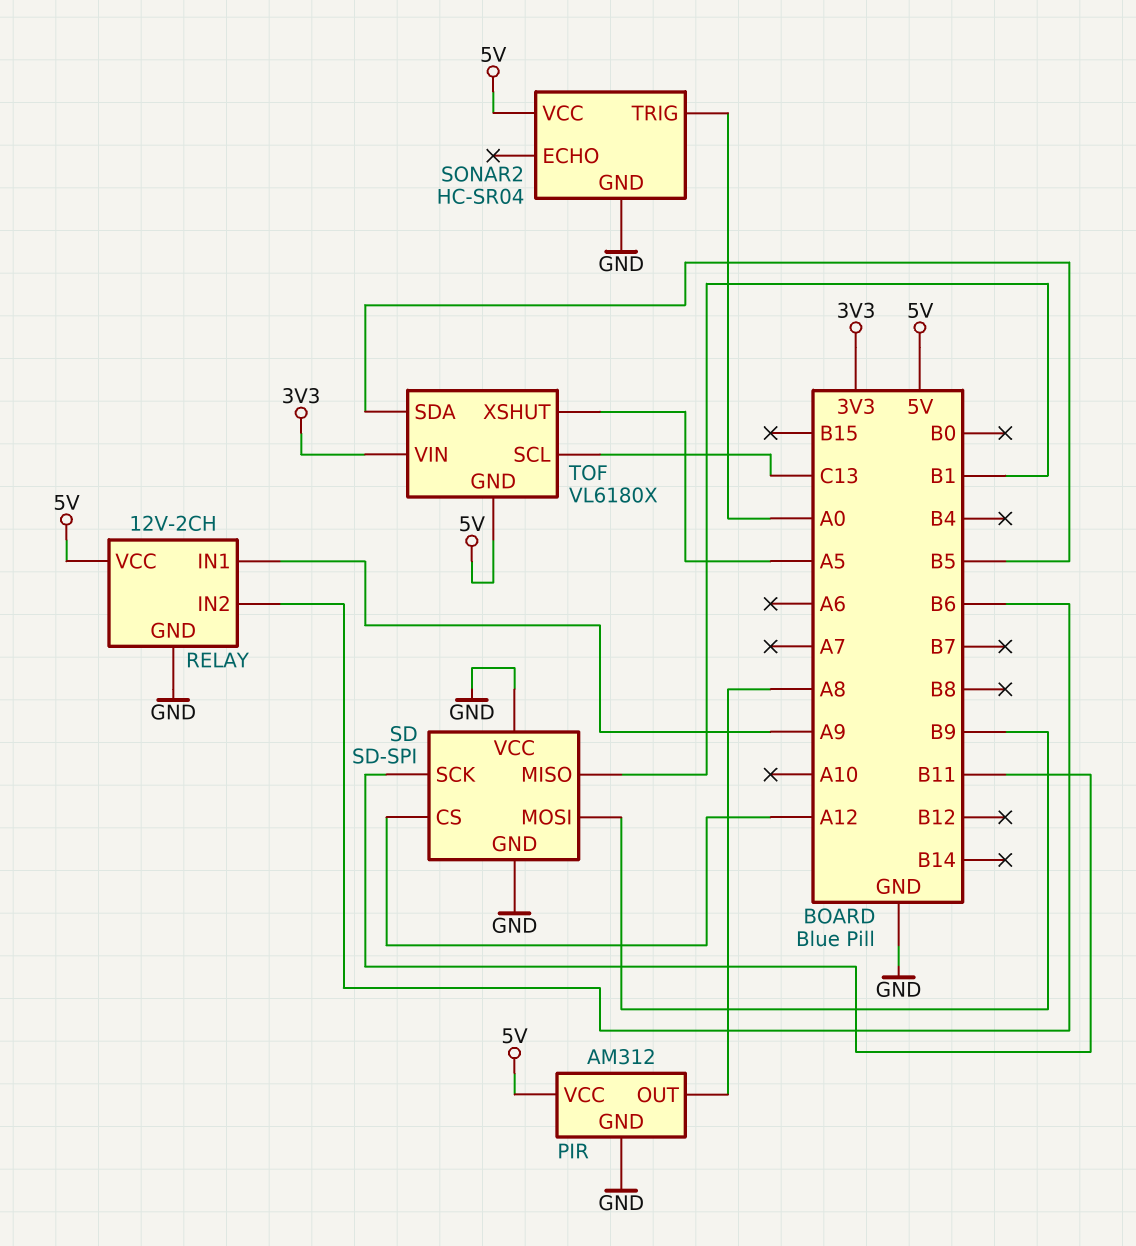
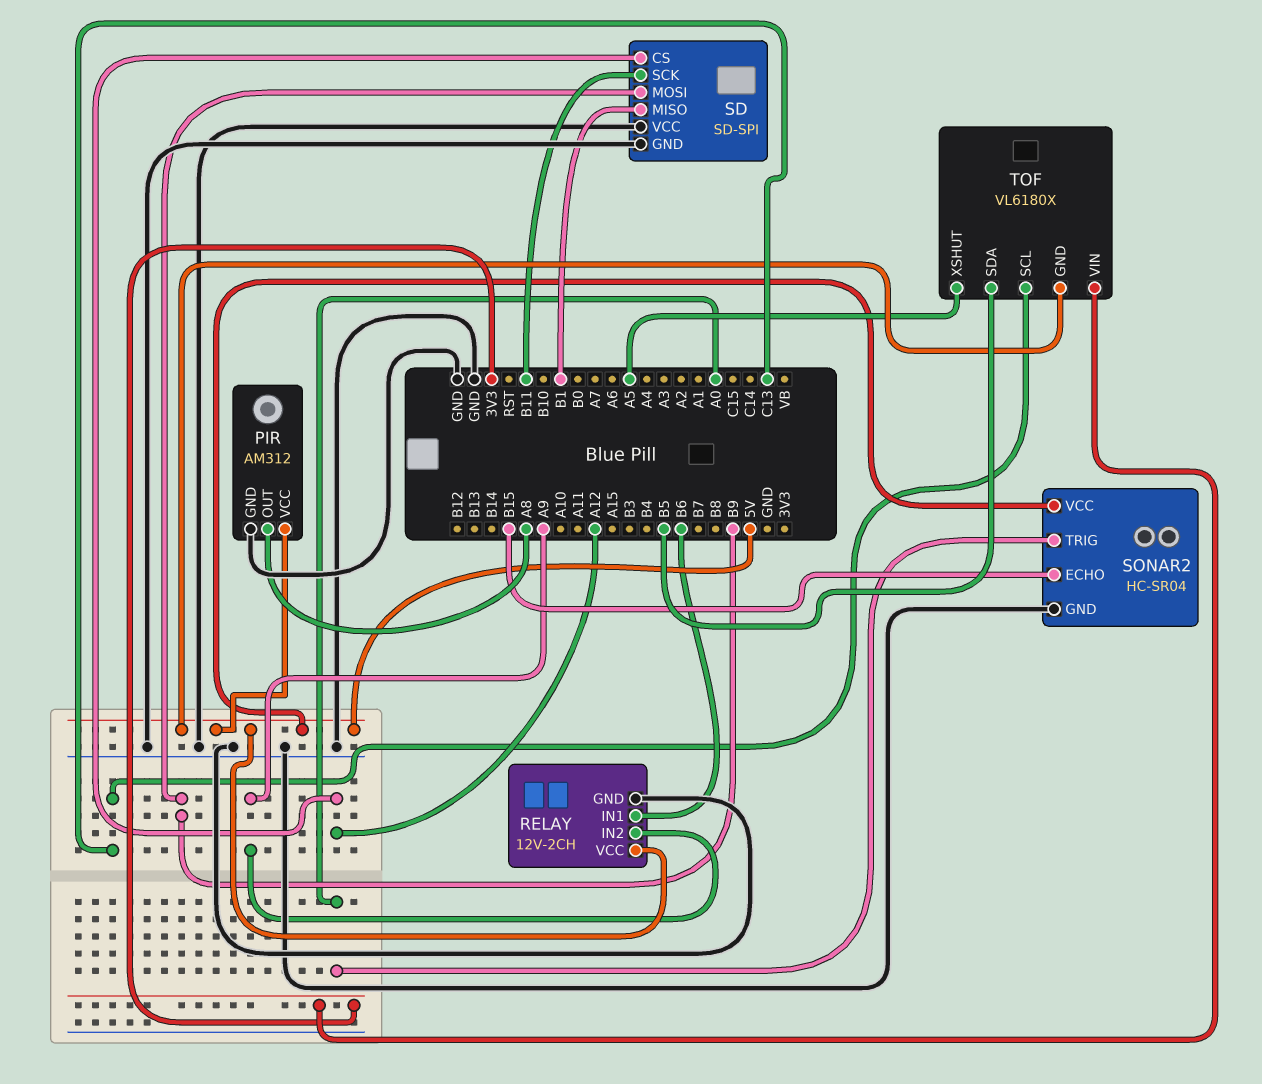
RELAY pin IN1: A9 -> B6
RELAY pin IN2: B6 -> A9
SONAR2 pin ECHO: none -> B15

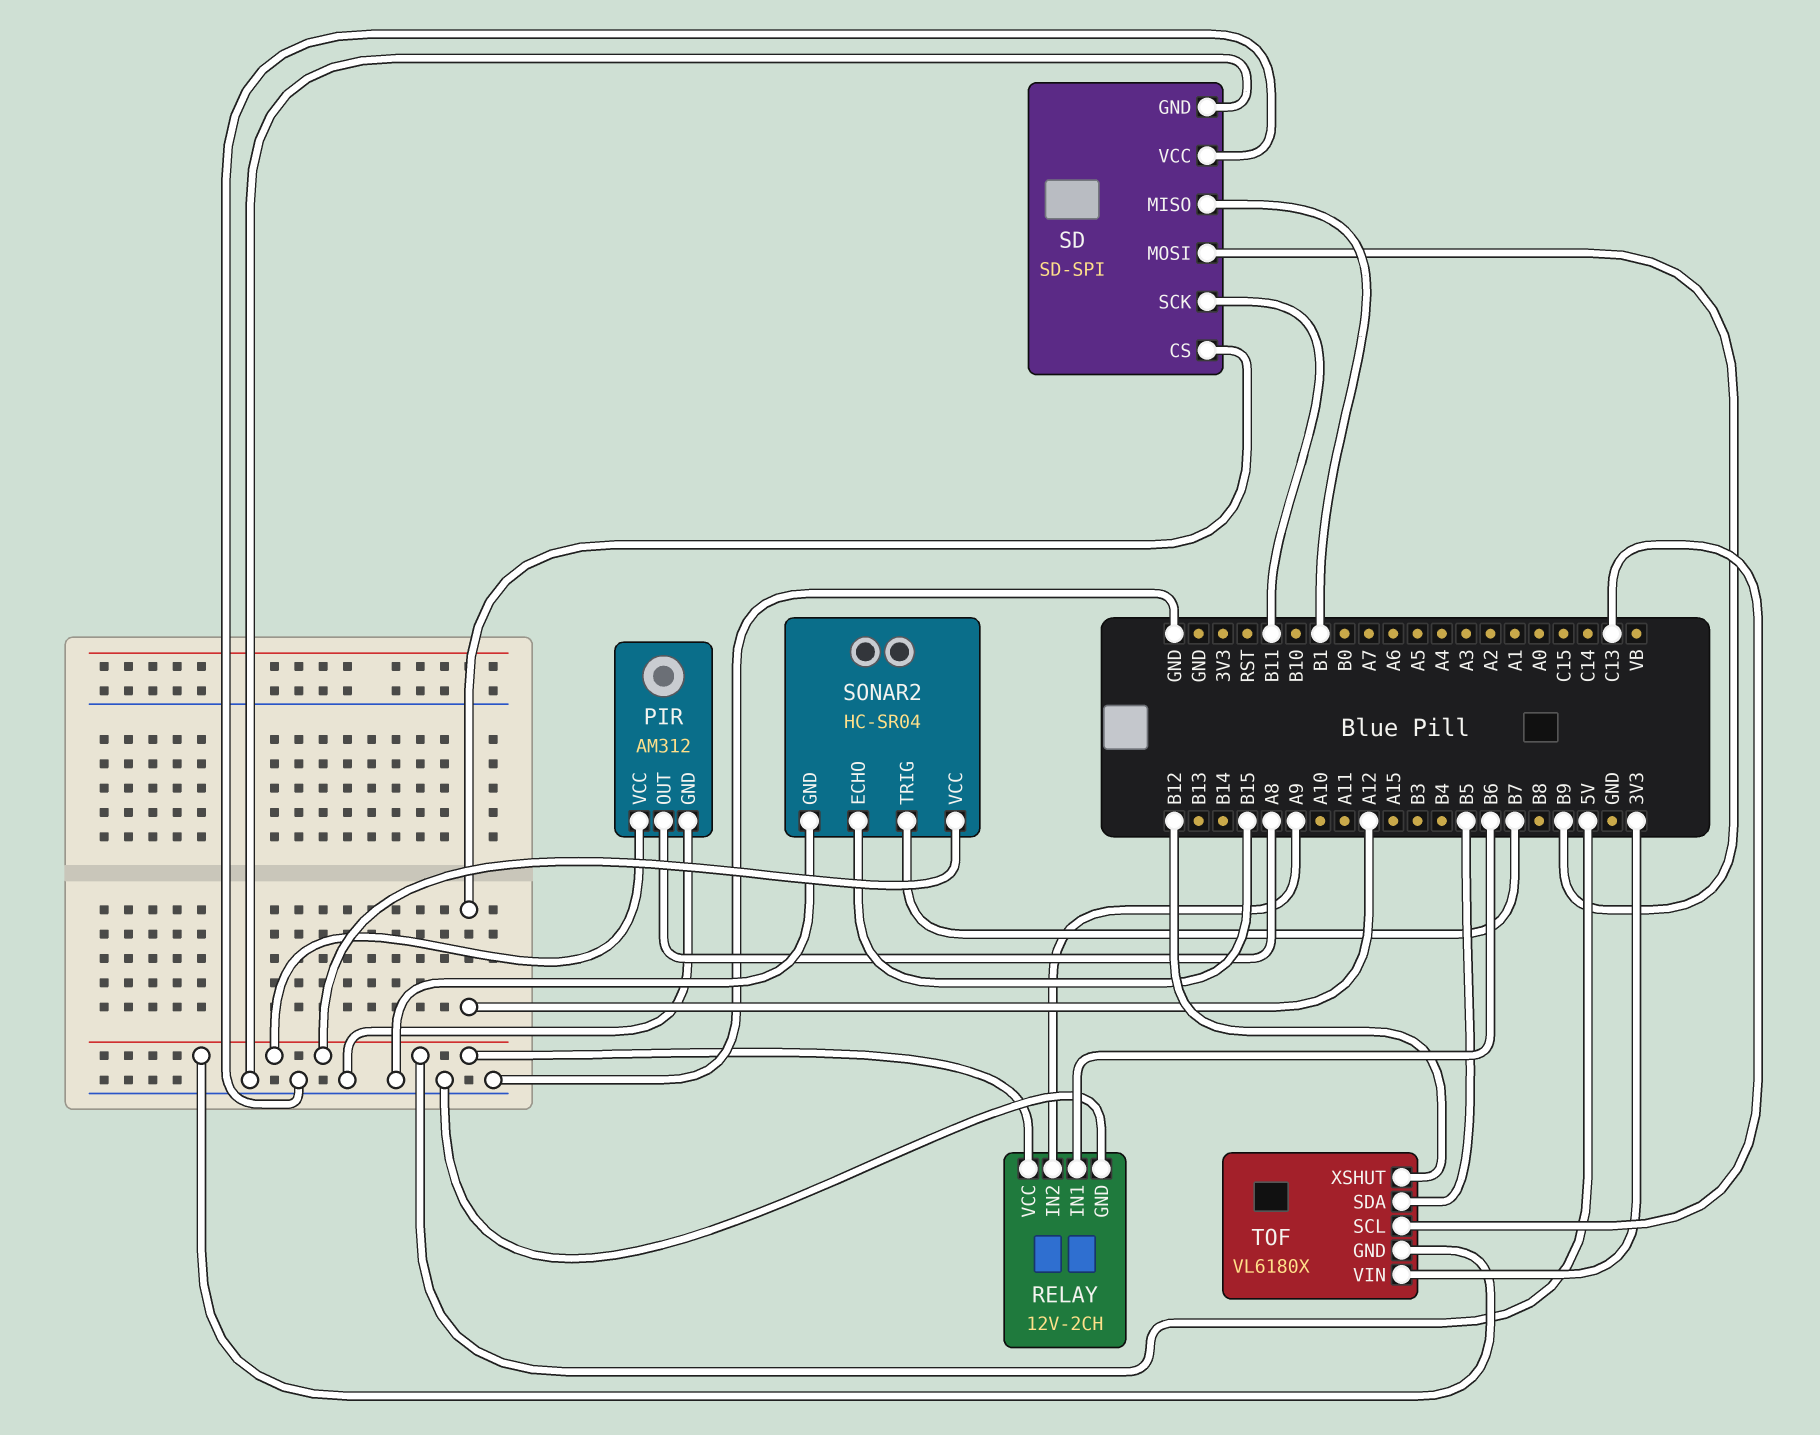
SONAR2 pin TRIG: A0 -> B7
TOF pin XSHUT: A5 -> B12

